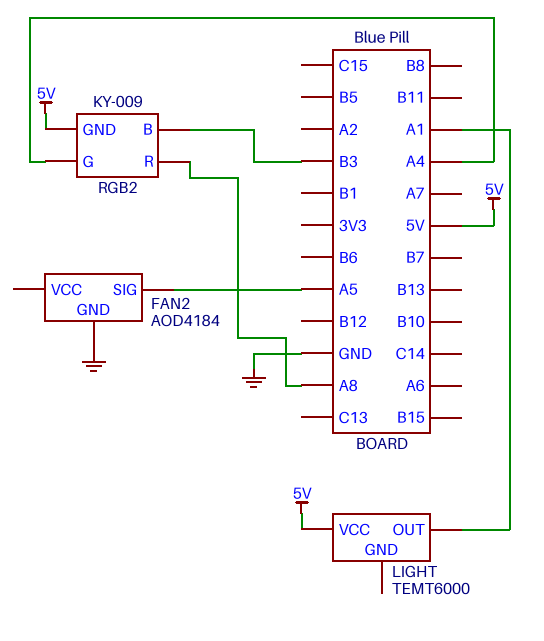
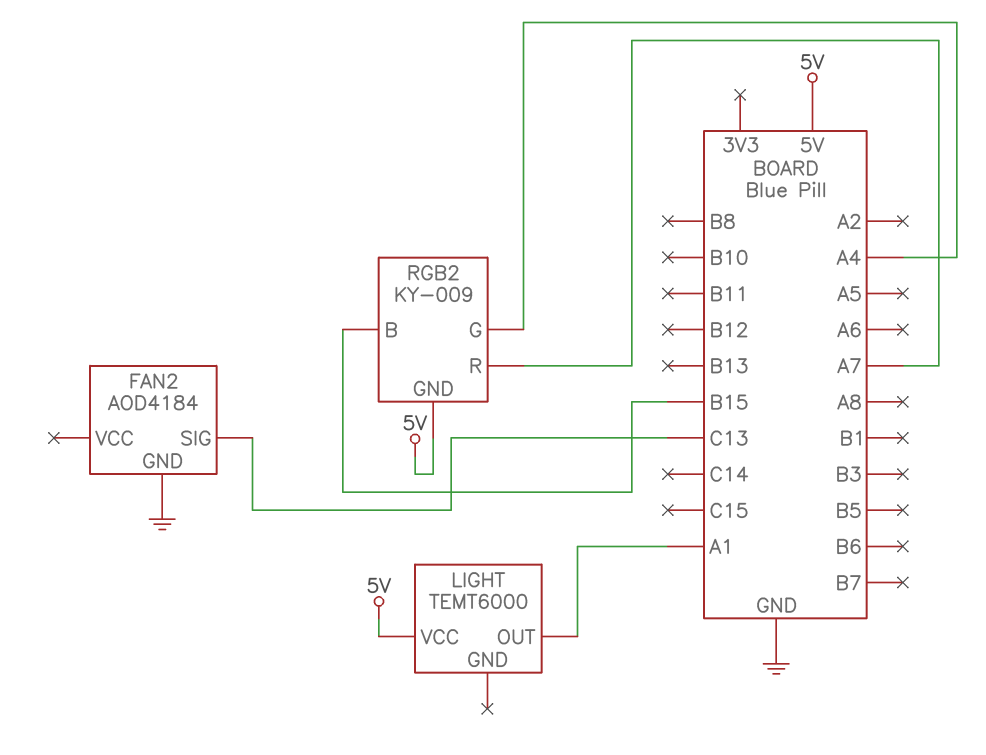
FAN2 pin SIG: A5 -> C13
RGB2 pin B: B3 -> B15
RGB2 pin R: A8 -> A7

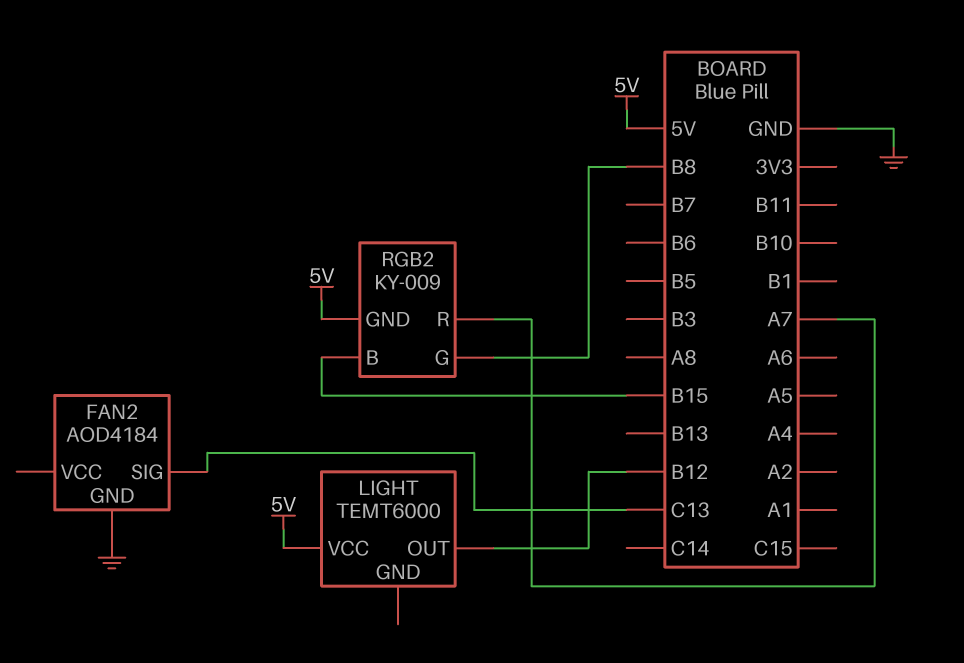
LIGHT pin OUT: A1 -> B12
RGB2 pin G: A4 -> B8

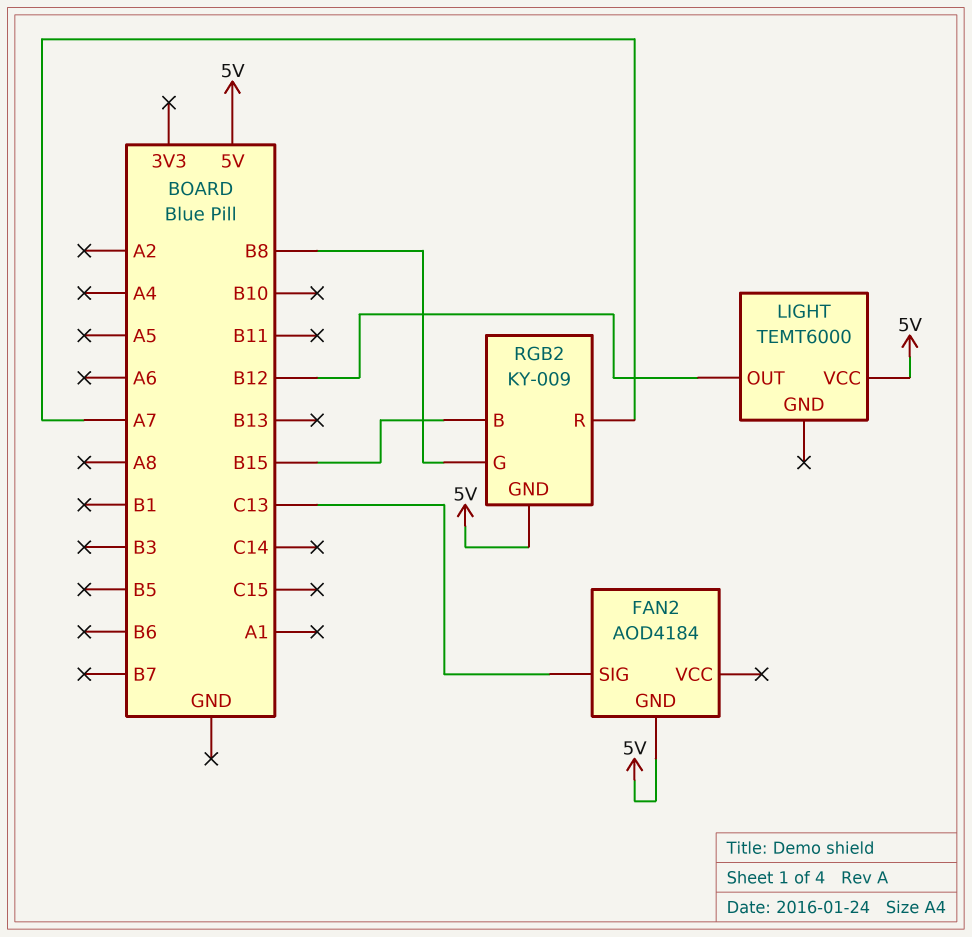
FAN2 pin GND: GND -> 5V

